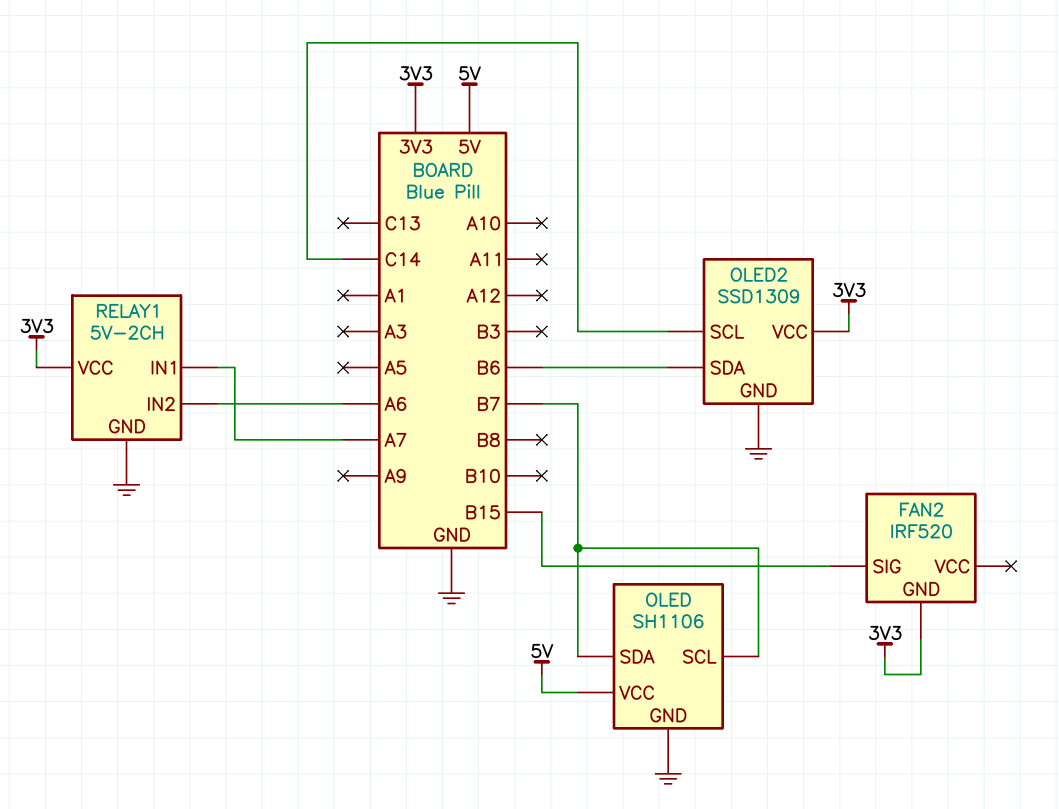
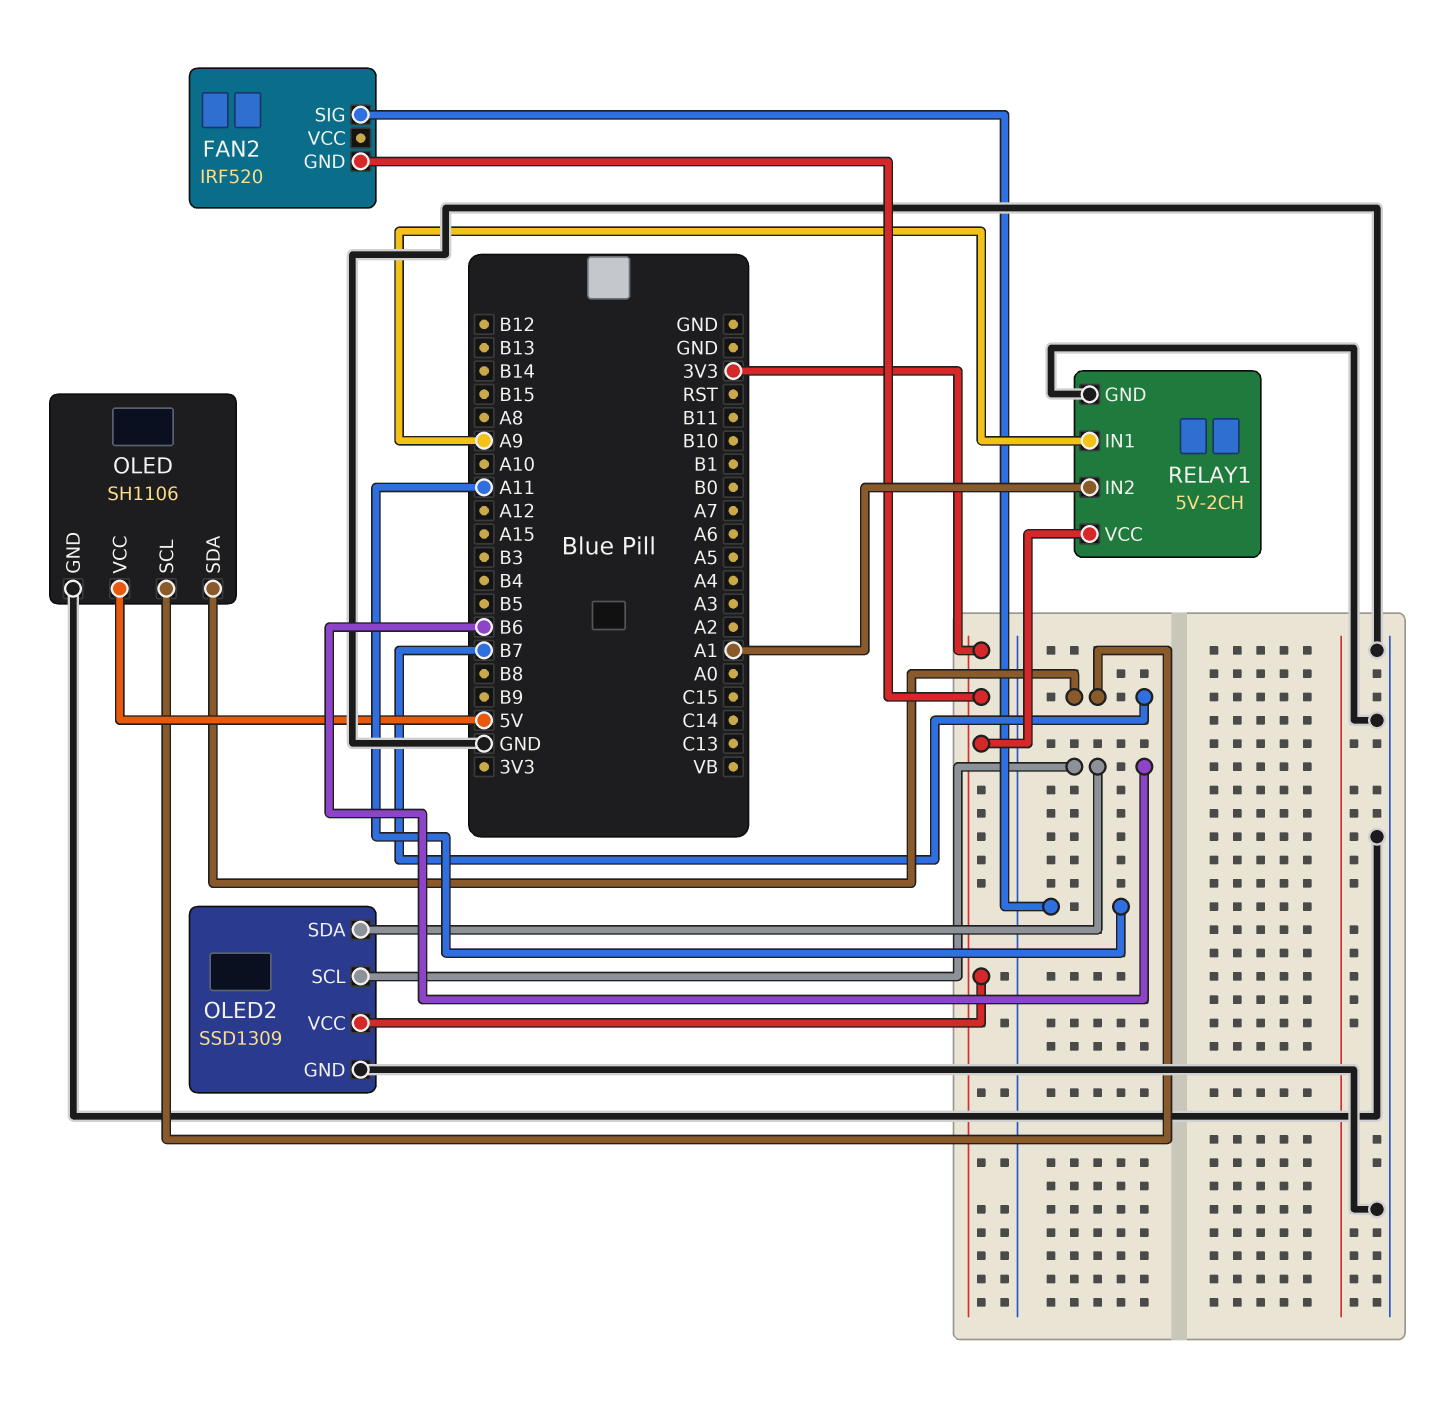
FAN2 pin SIG: B15 -> A11
OLED2 pin SCL: C14 -> B6
RELAY1 pin IN1: A7 -> A9
RELAY1 pin IN2: A6 -> A1

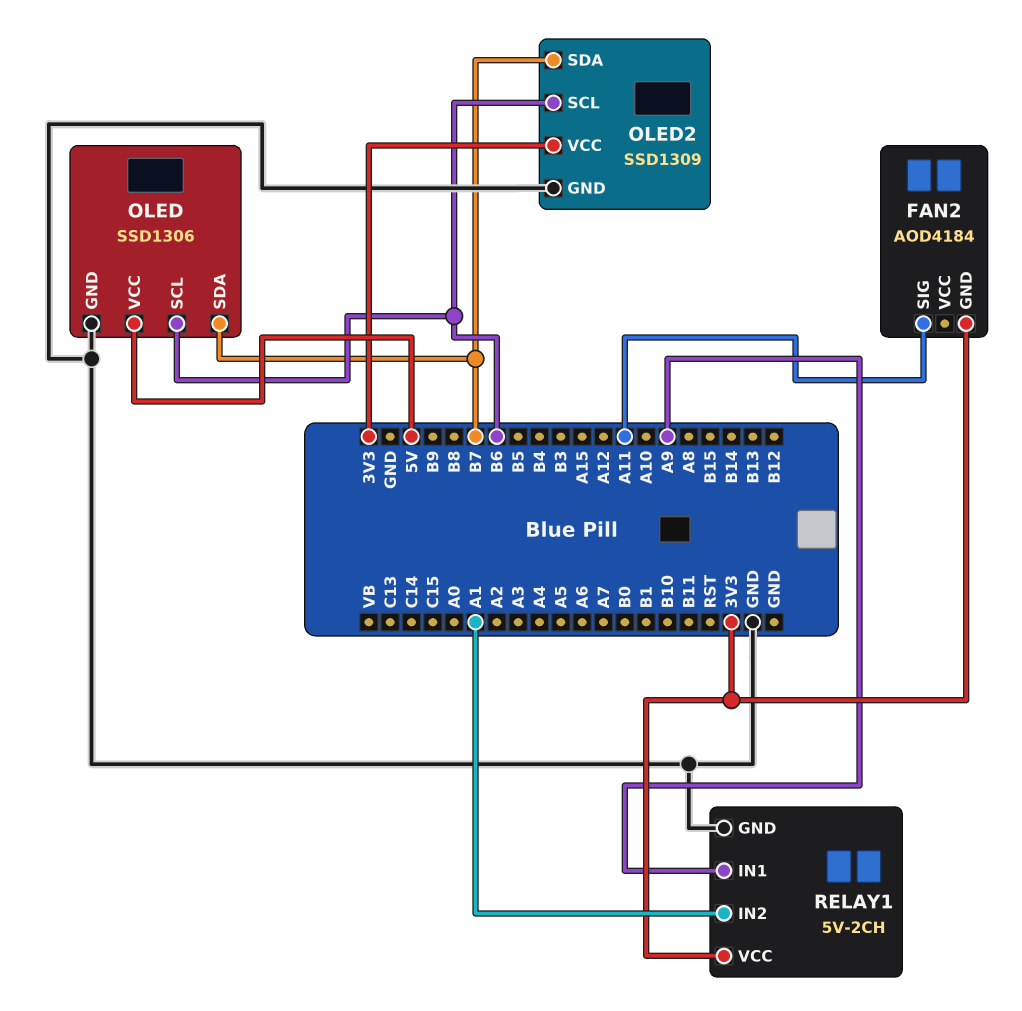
FAN2: IRF520 -> AOD4184
OLED: SH1106 -> SSD1306
OLED pin SCL: B7 -> B6
OLED2 pin SDA: B6 -> B7

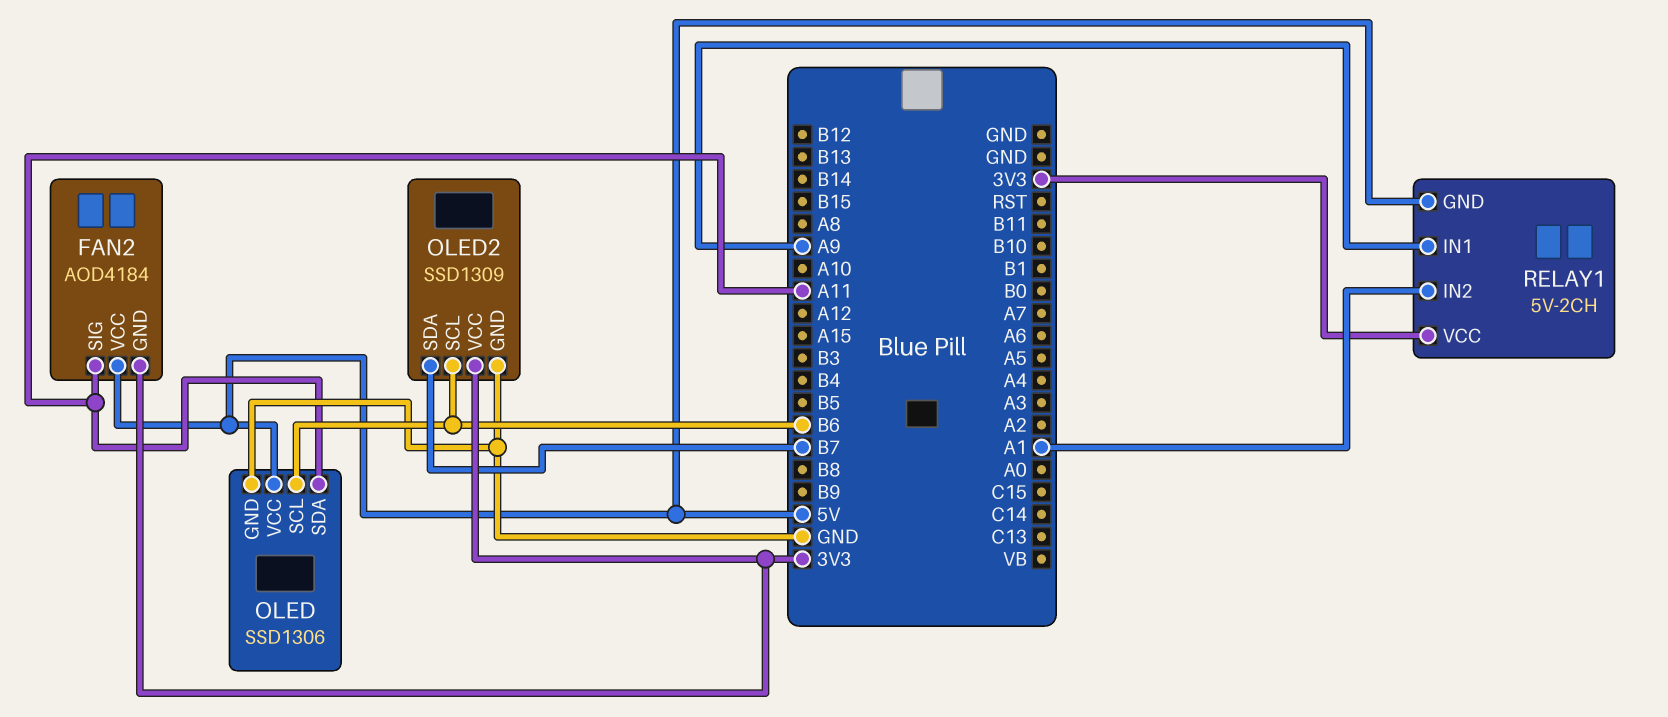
FAN2 pin VCC: none -> 5V
OLED pin SDA: B7 -> A11
RELAY1 pin GND: GND -> 5V

